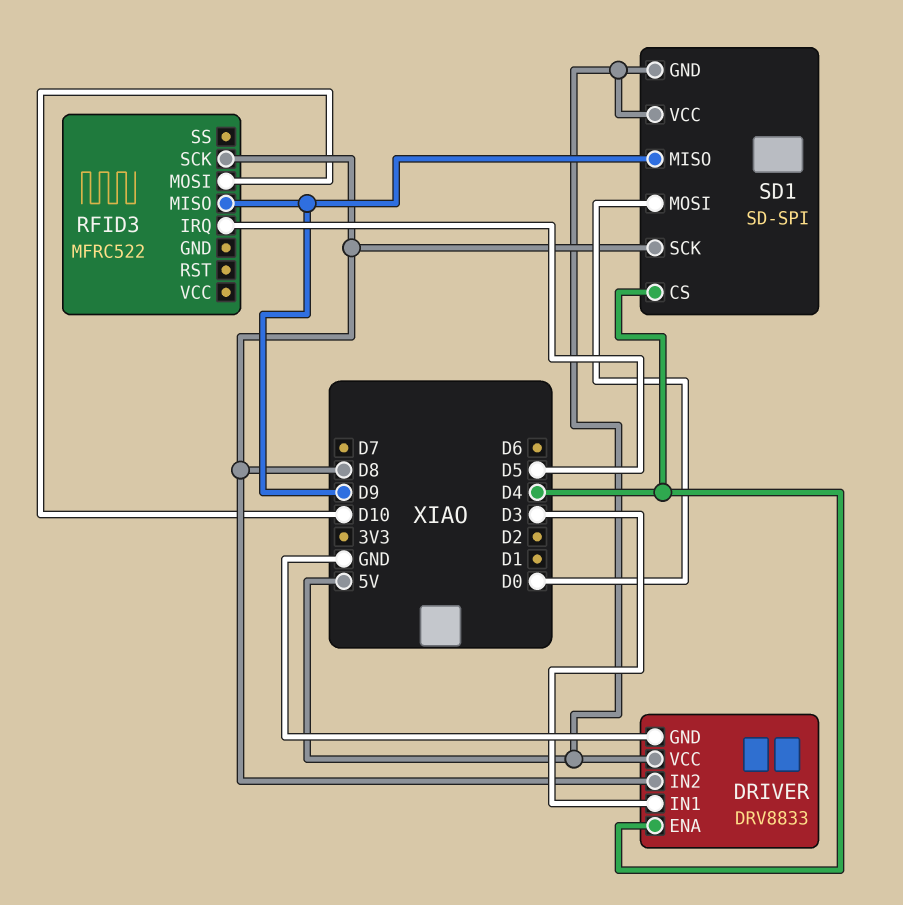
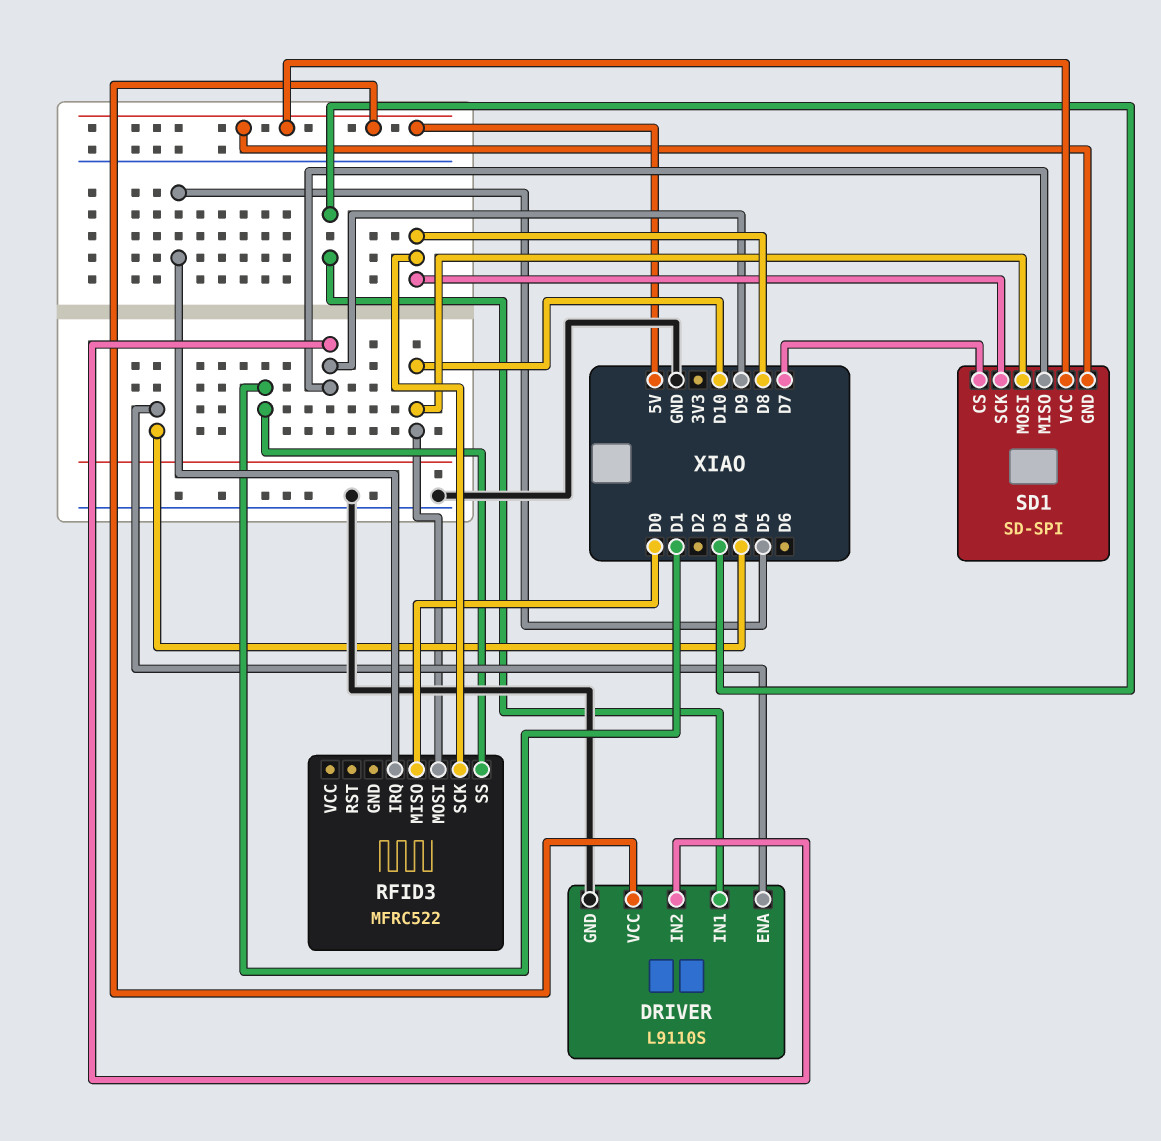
DRIVER: DRV8833 -> L9110S
DRIVER pin IN2: D8 -> D9
RFID3 pin MISO: D9 -> D0
RFID3 pin SS: none -> D1
SD1 pin CS: D4 -> D7
SD1 pin MOSI: D0 -> D10

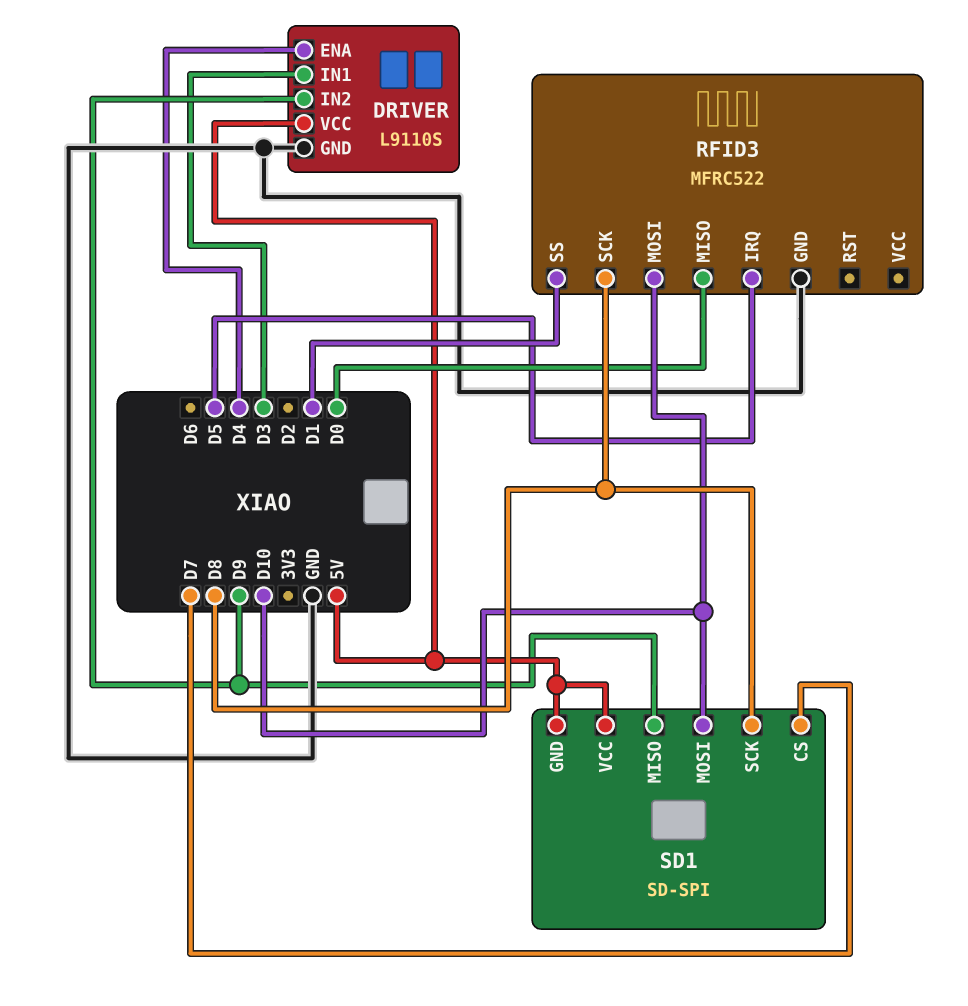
RFID3 pin GND: none -> GND

